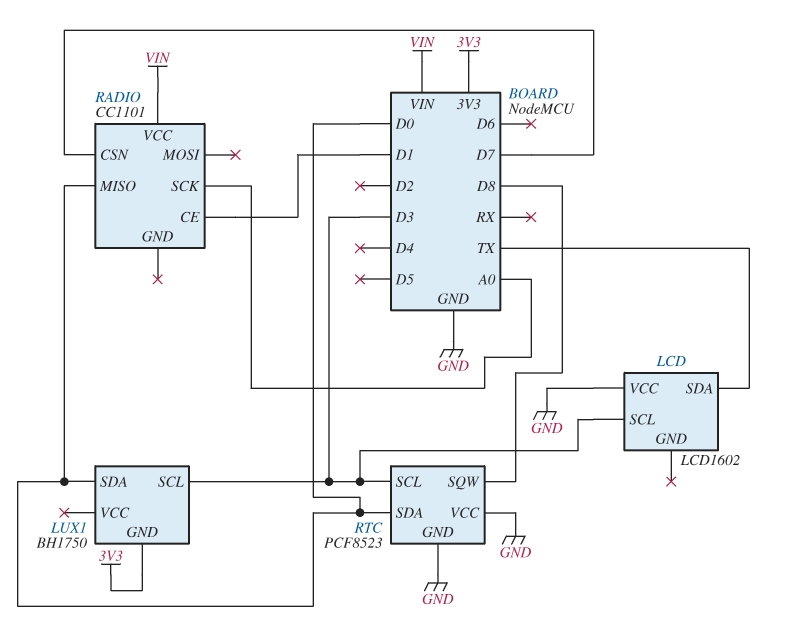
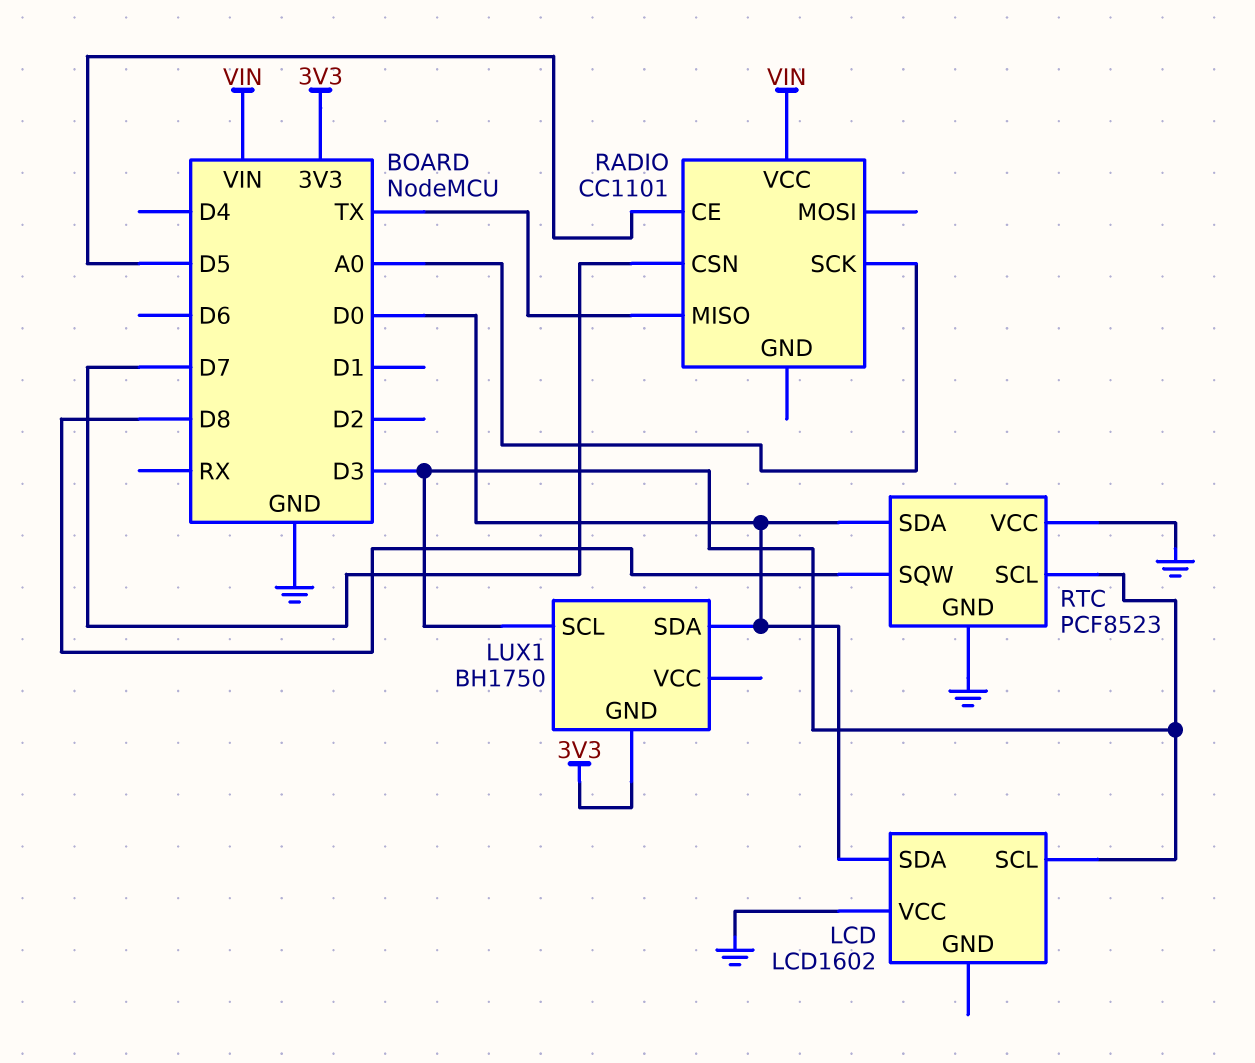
LCD pin SDA: TX -> D0
RADIO pin CE: D1 -> D5
RADIO pin MISO: D0 -> TX

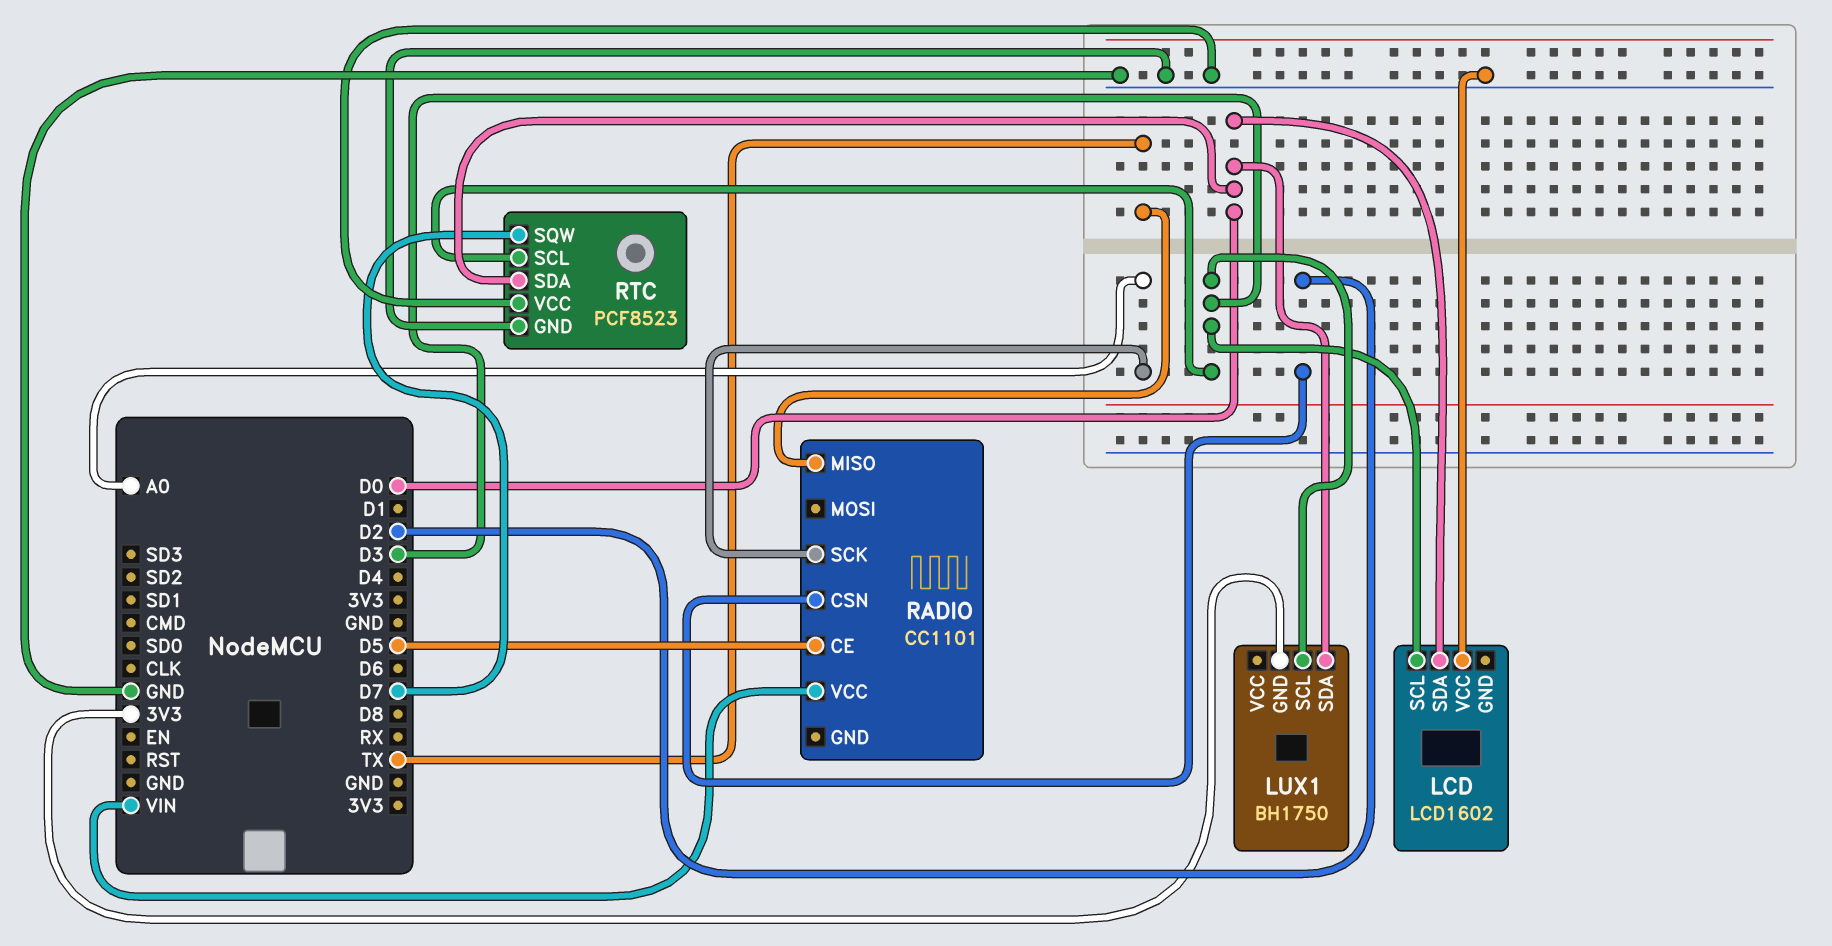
RADIO pin CSN: D7 -> D2
RTC pin SQW: D8 -> D7

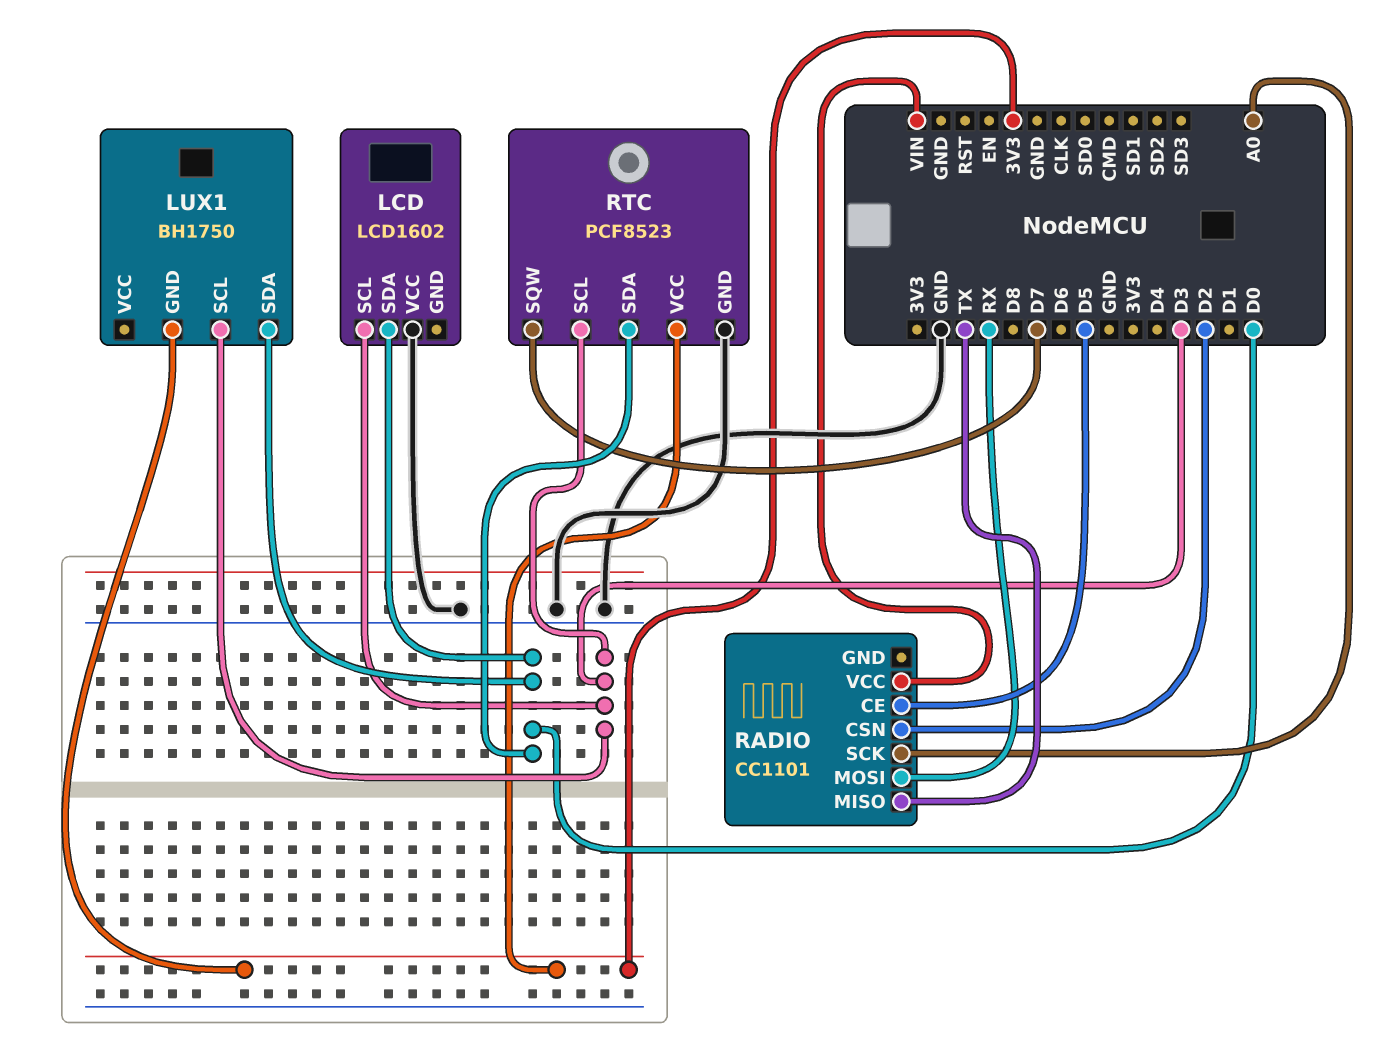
RADIO pin MOSI: none -> RX
RTC pin VCC: GND -> 3V3

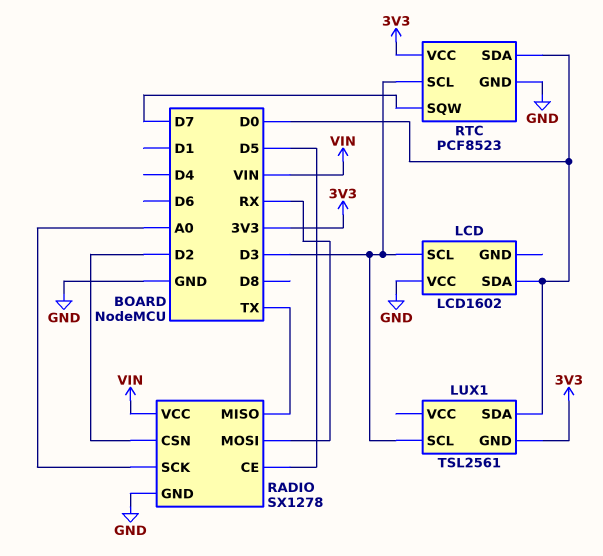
LUX1: BH1750 -> TSL2561
RADIO: CC1101 -> SX1278
RADIO pin GND: none -> GND

